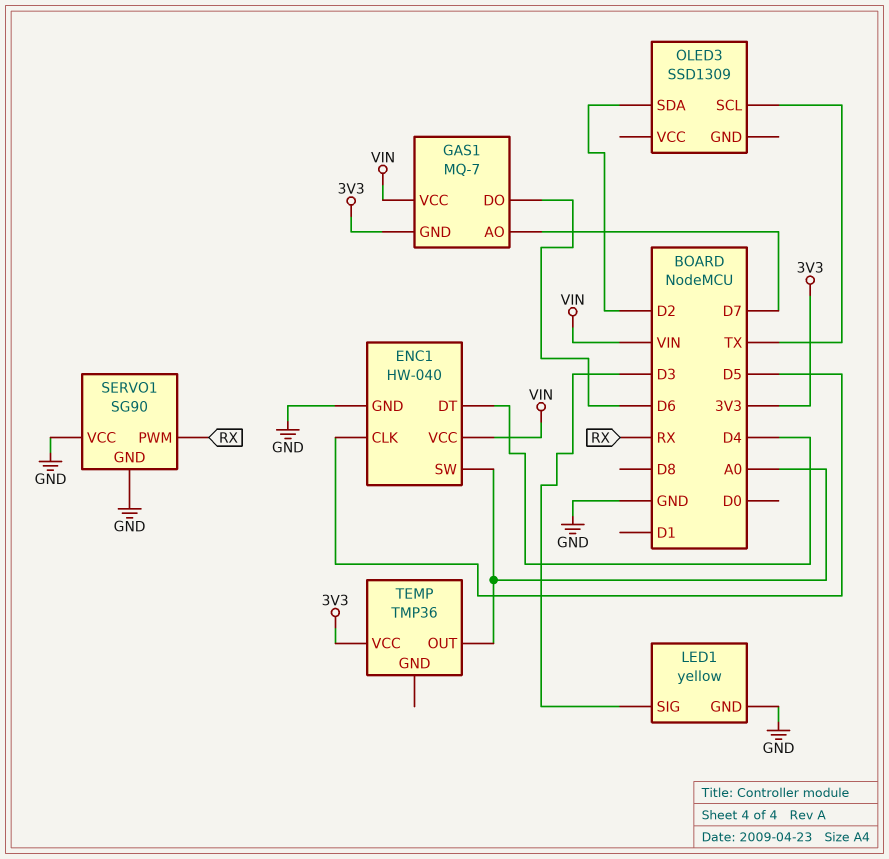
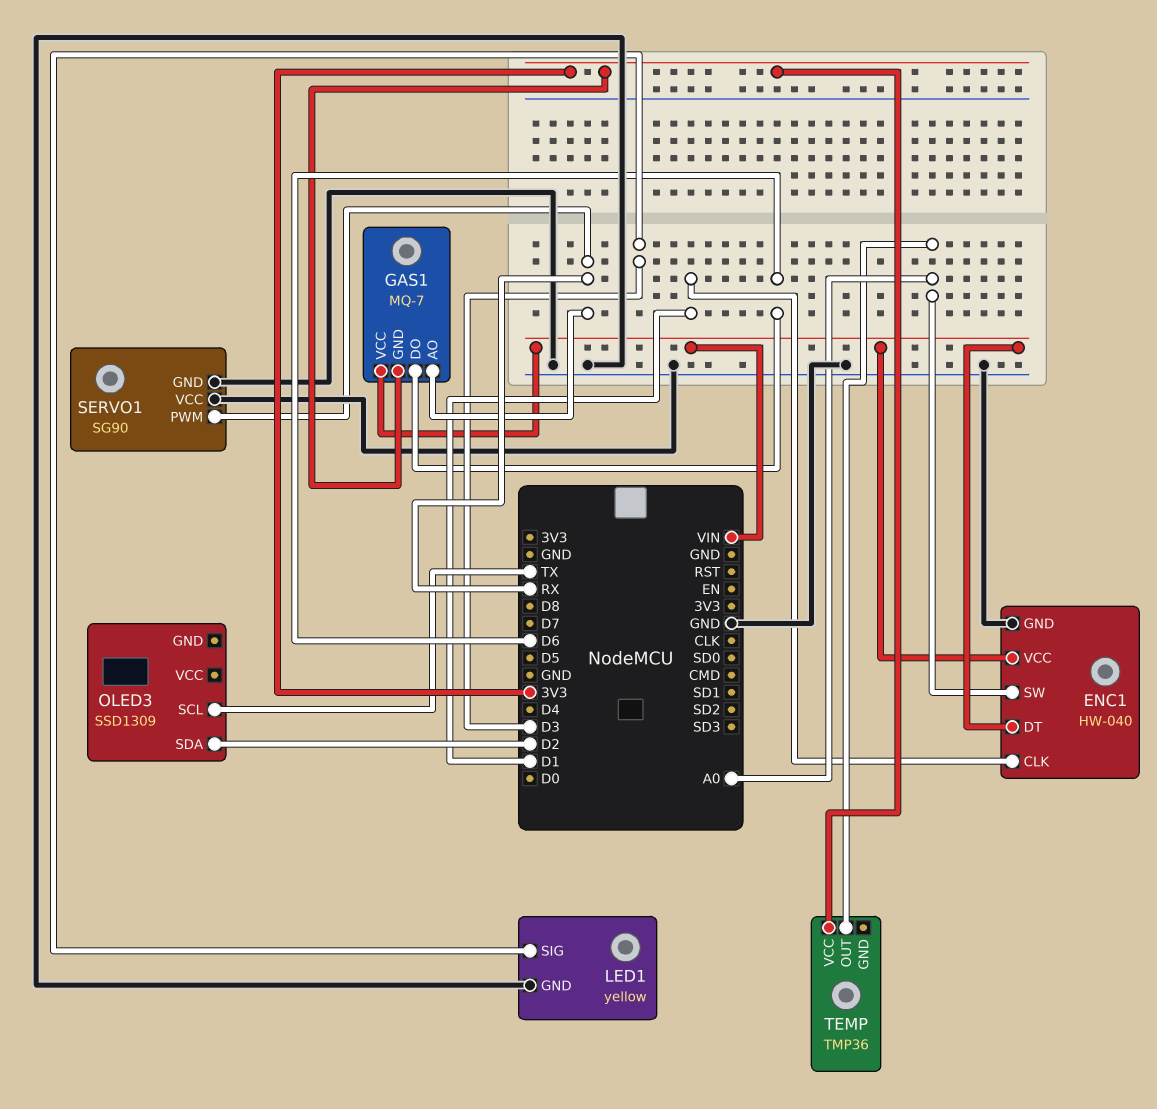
ENC1 pin CLK: D5 -> D1
ENC1 pin DT: D4 -> VIN
GAS1 pin AO: D7 -> RX

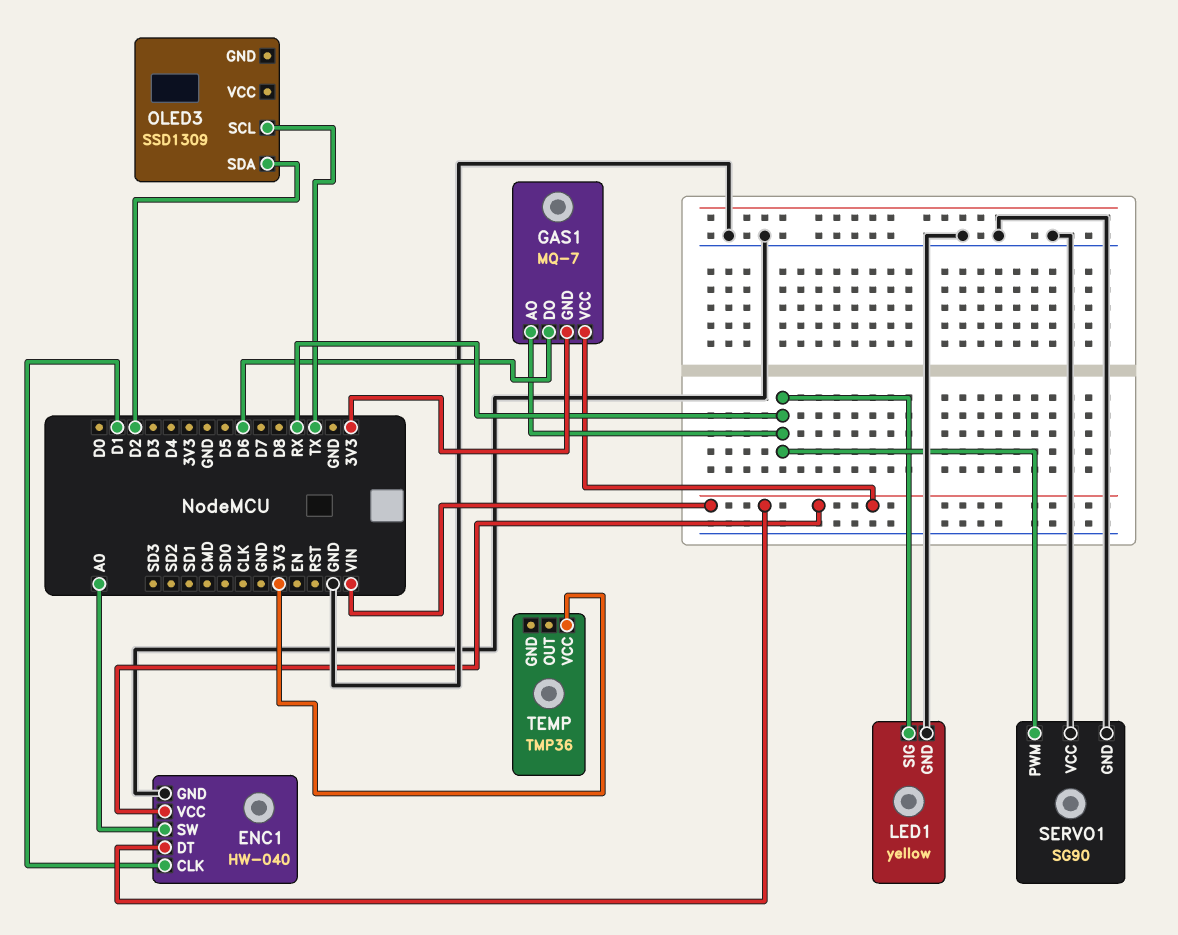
LED1 pin SIG: D3 -> RX
TEMP pin OUT: A0 -> none

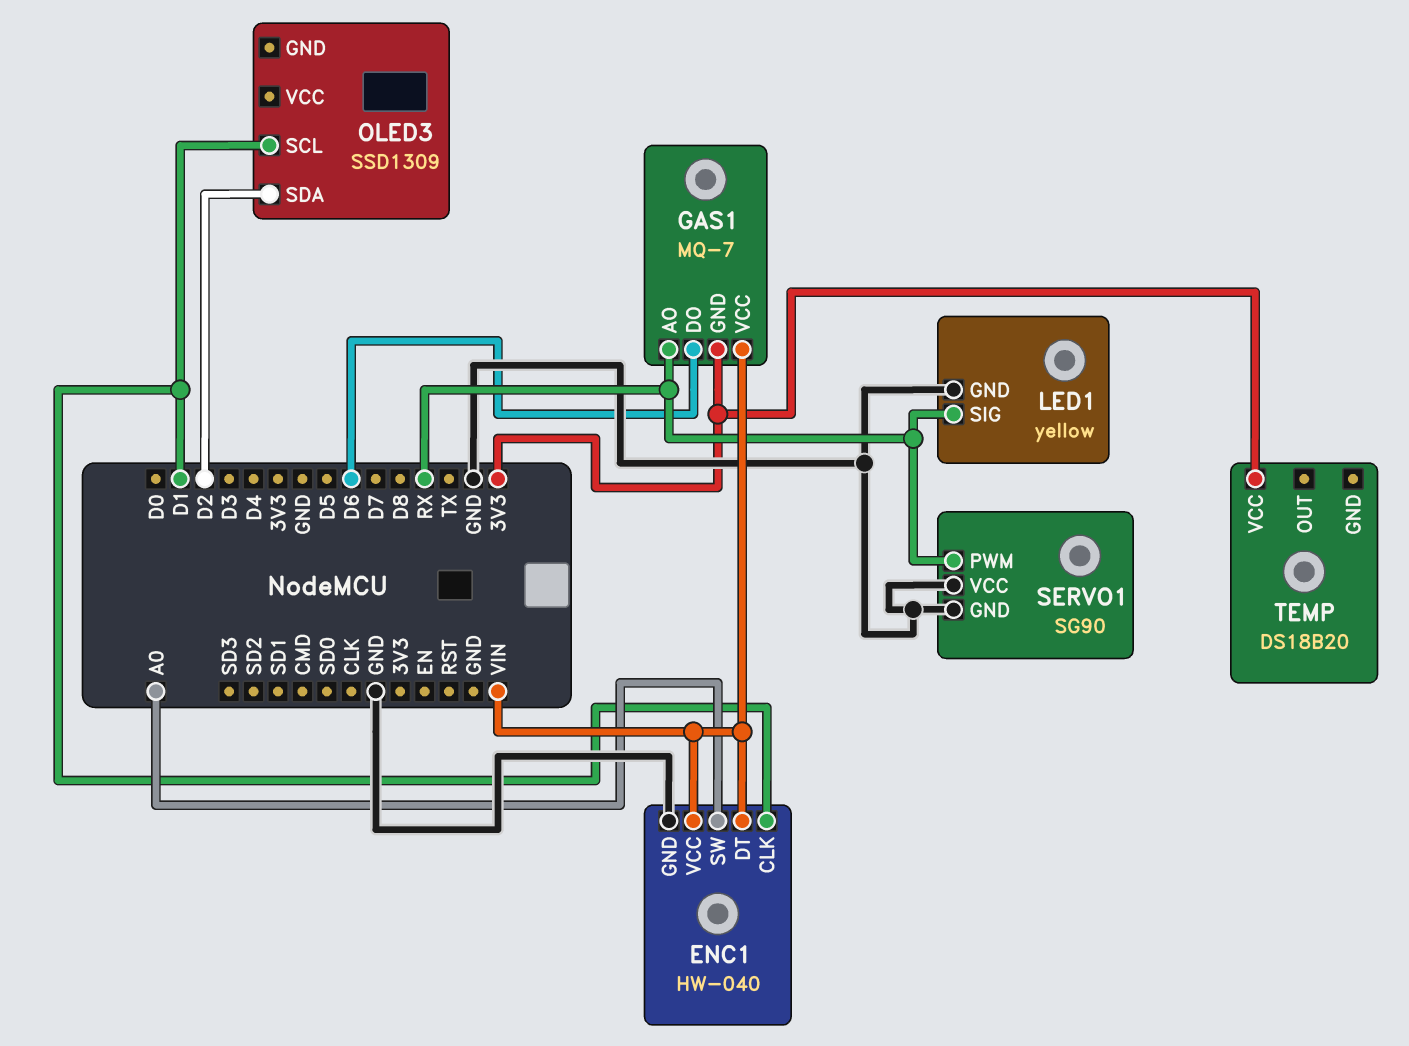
OLED3 pin SCL: TX -> D1
TEMP: TMP36 -> DS18B20

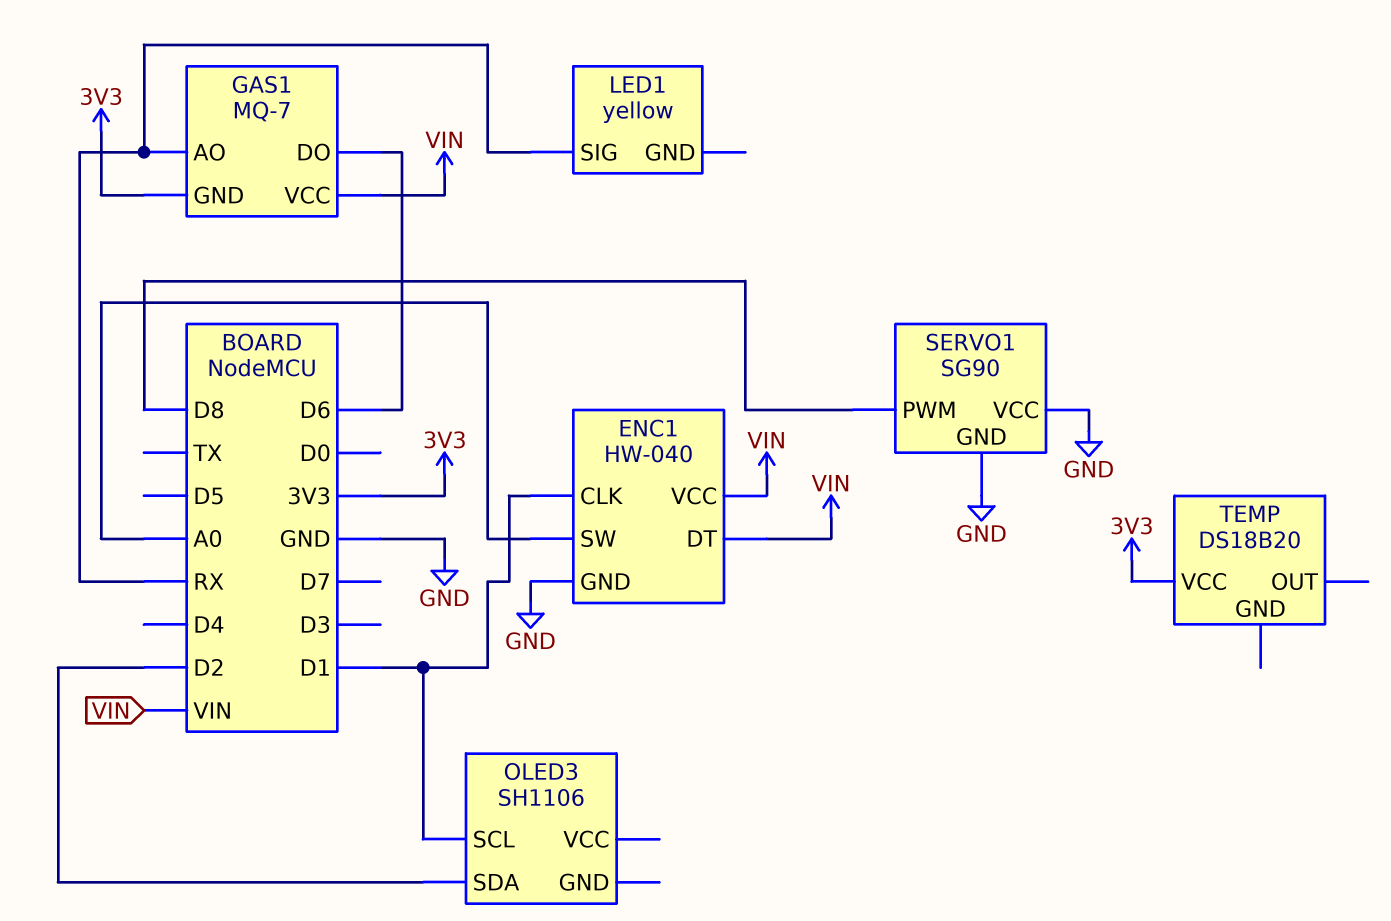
LED1 pin GND: GND -> none
OLED3: SSD1309 -> SH1106
SERVO1 pin PWM: RX -> D8

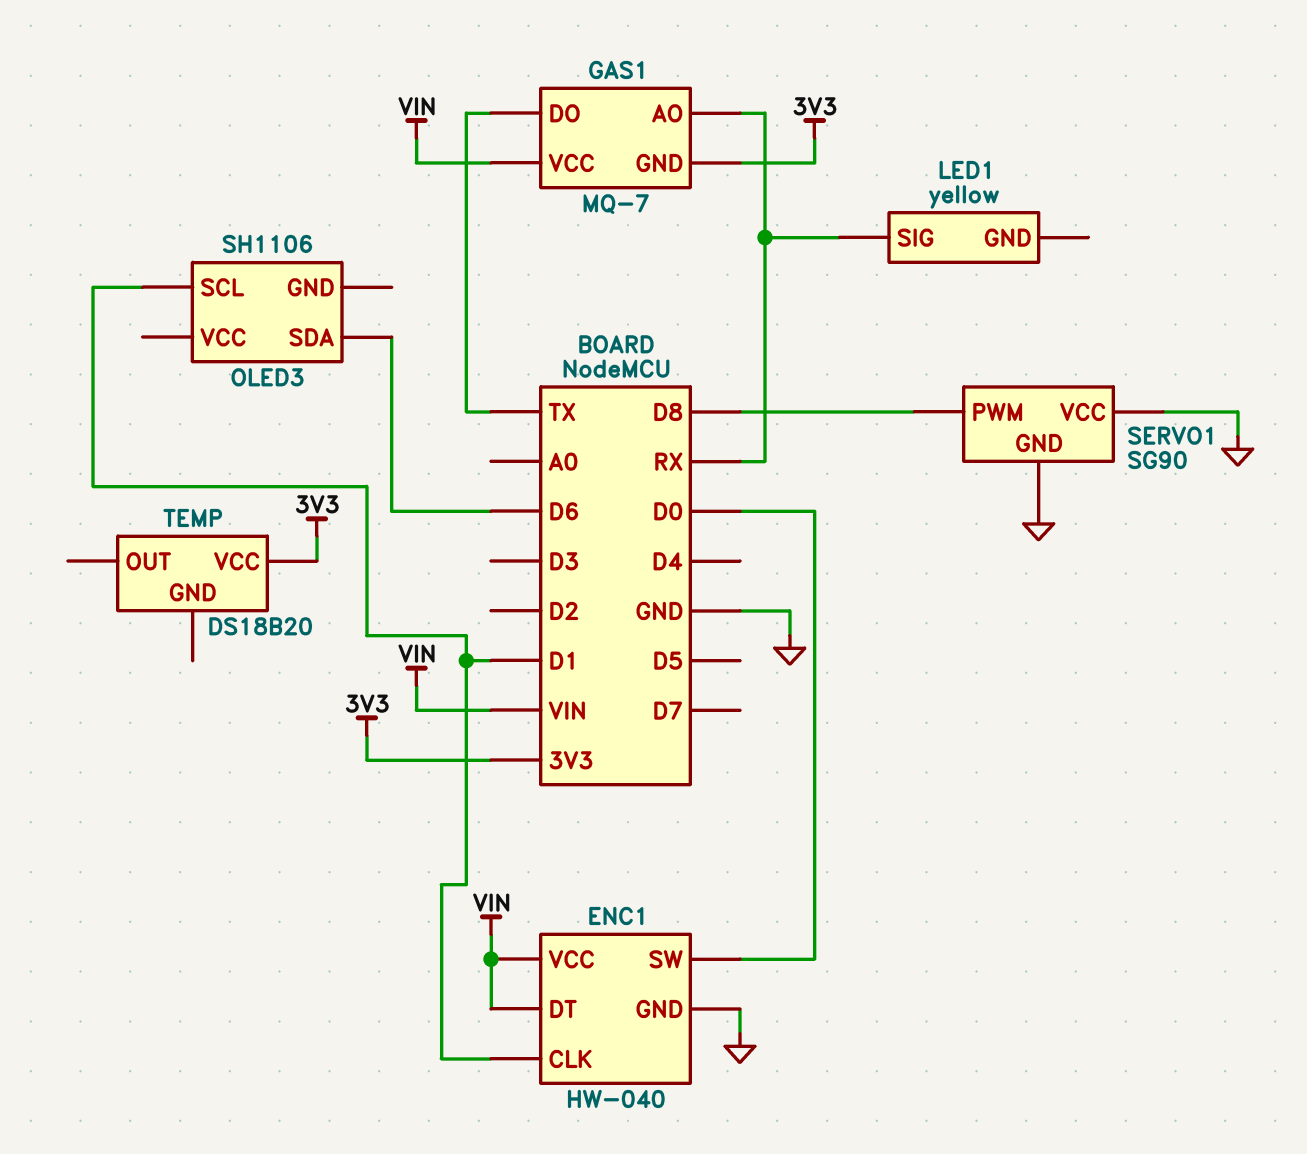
ENC1 pin SW: A0 -> D0
GAS1 pin DO: D6 -> TX
OLED3 pin SDA: D2 -> D6

